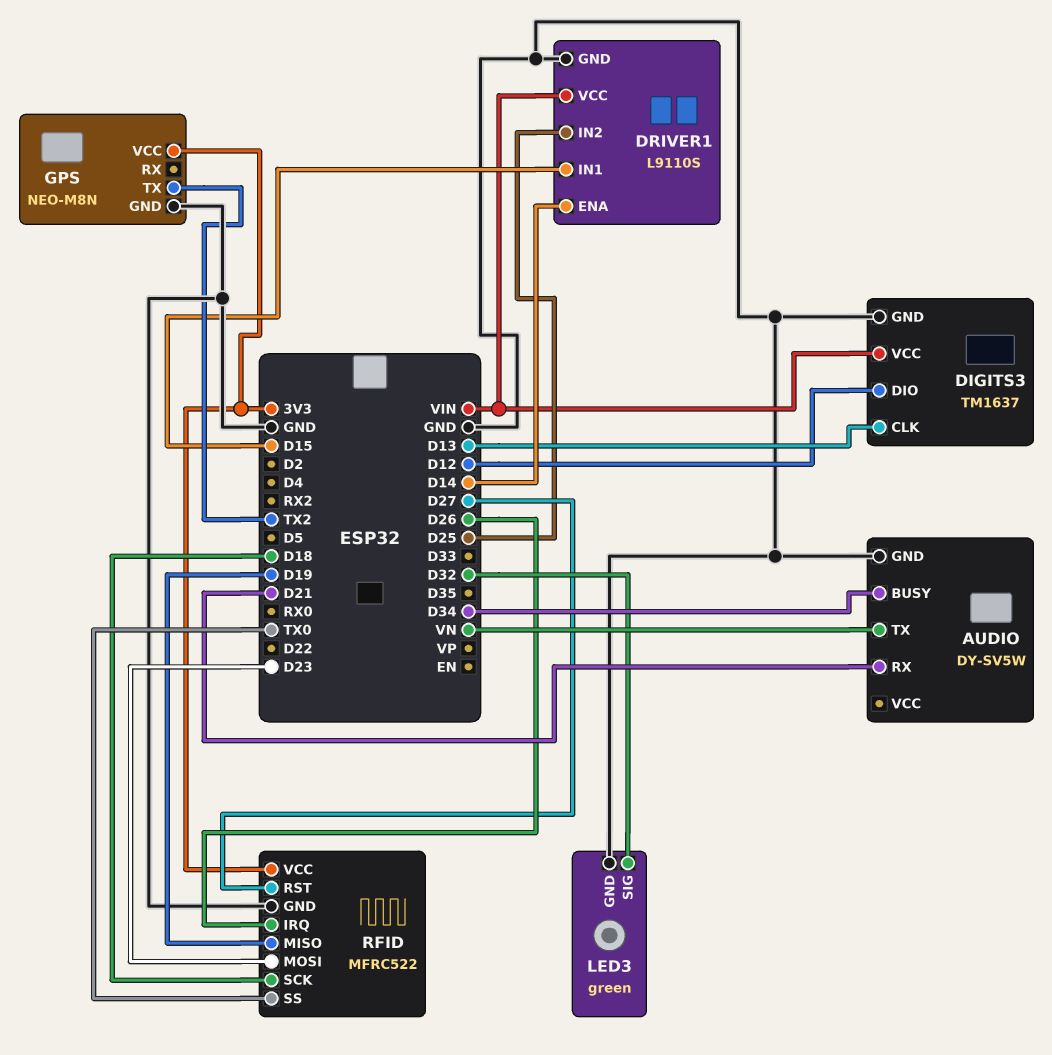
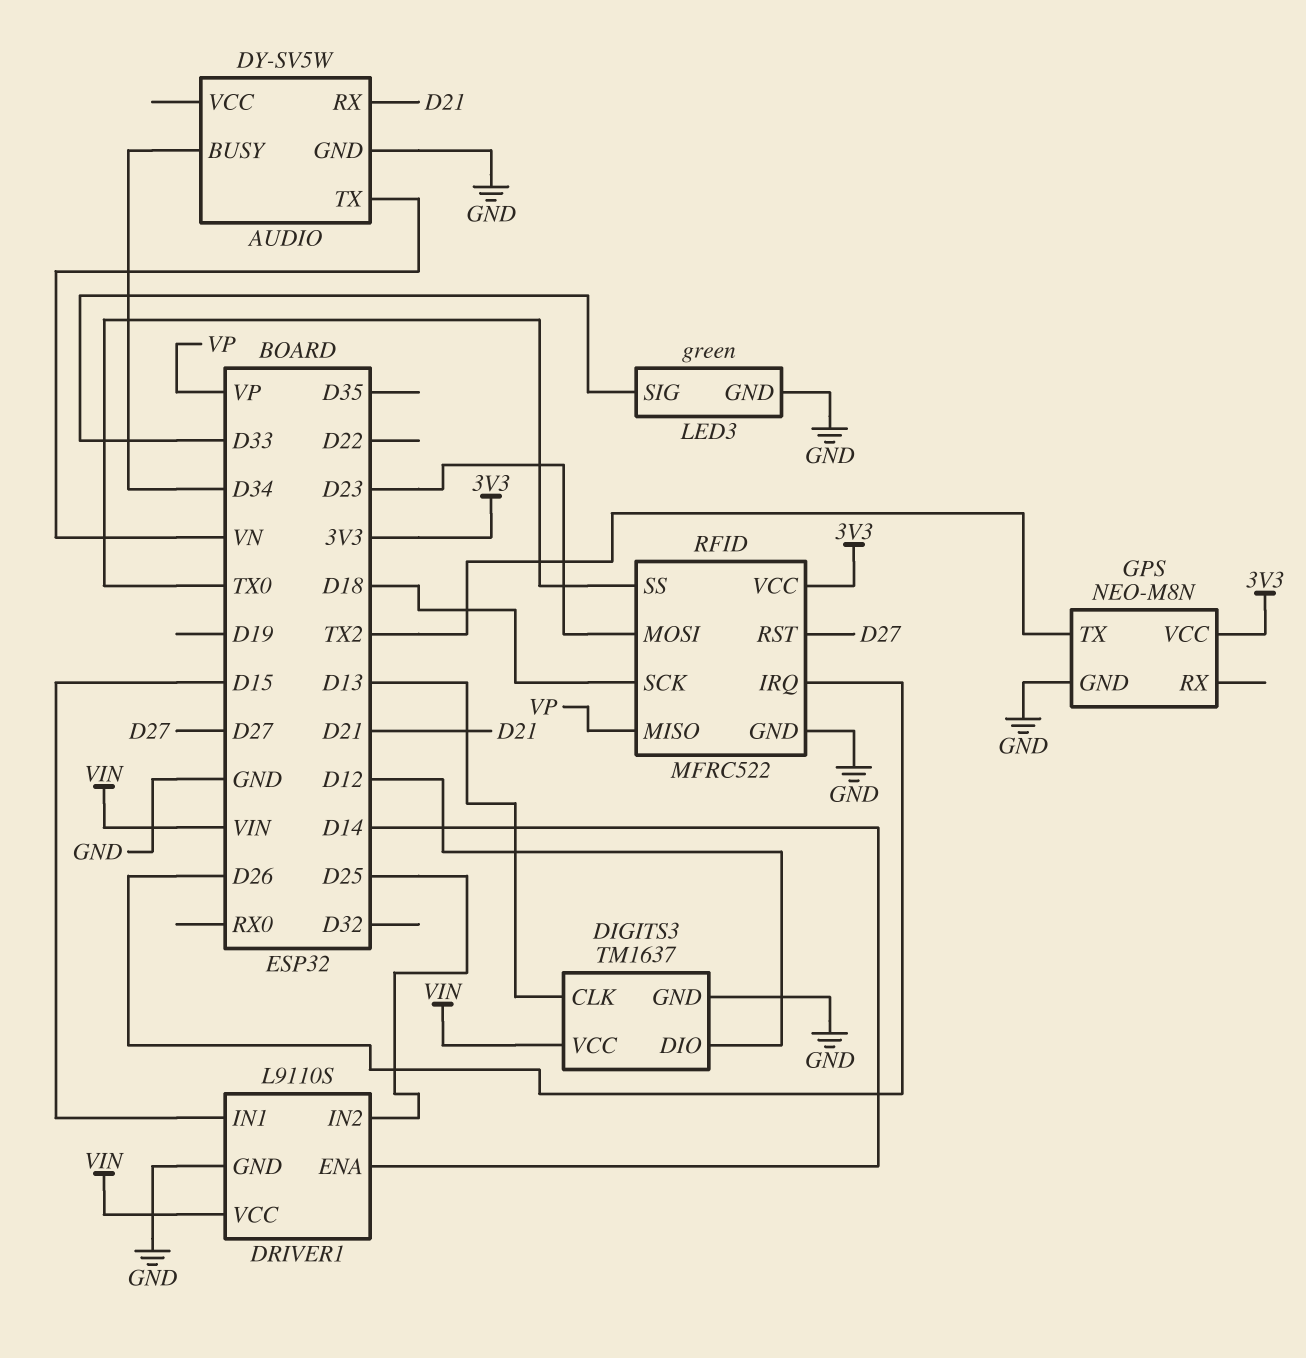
LED3 pin SIG: D32 -> D33
RFID pin MISO: D19 -> VP

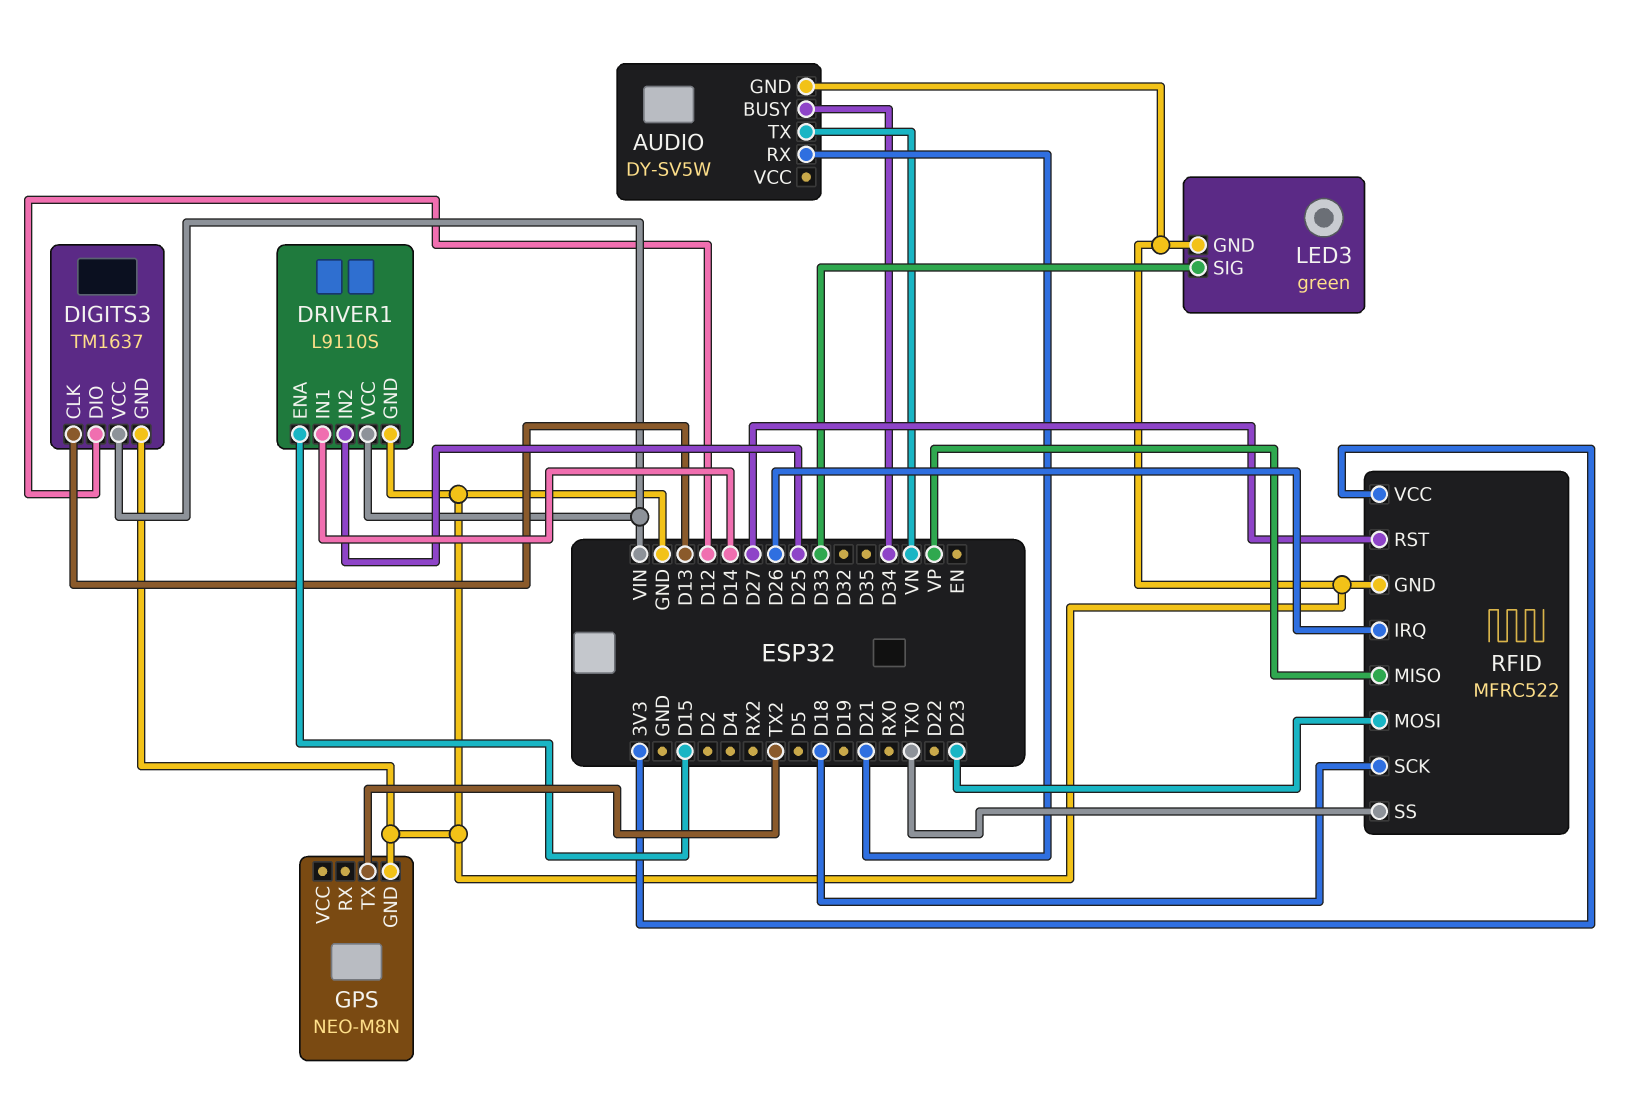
DRIVER1 pin ENA: D14 -> D15
DRIVER1 pin IN1: D15 -> D14
GPS pin VCC: 3V3 -> none

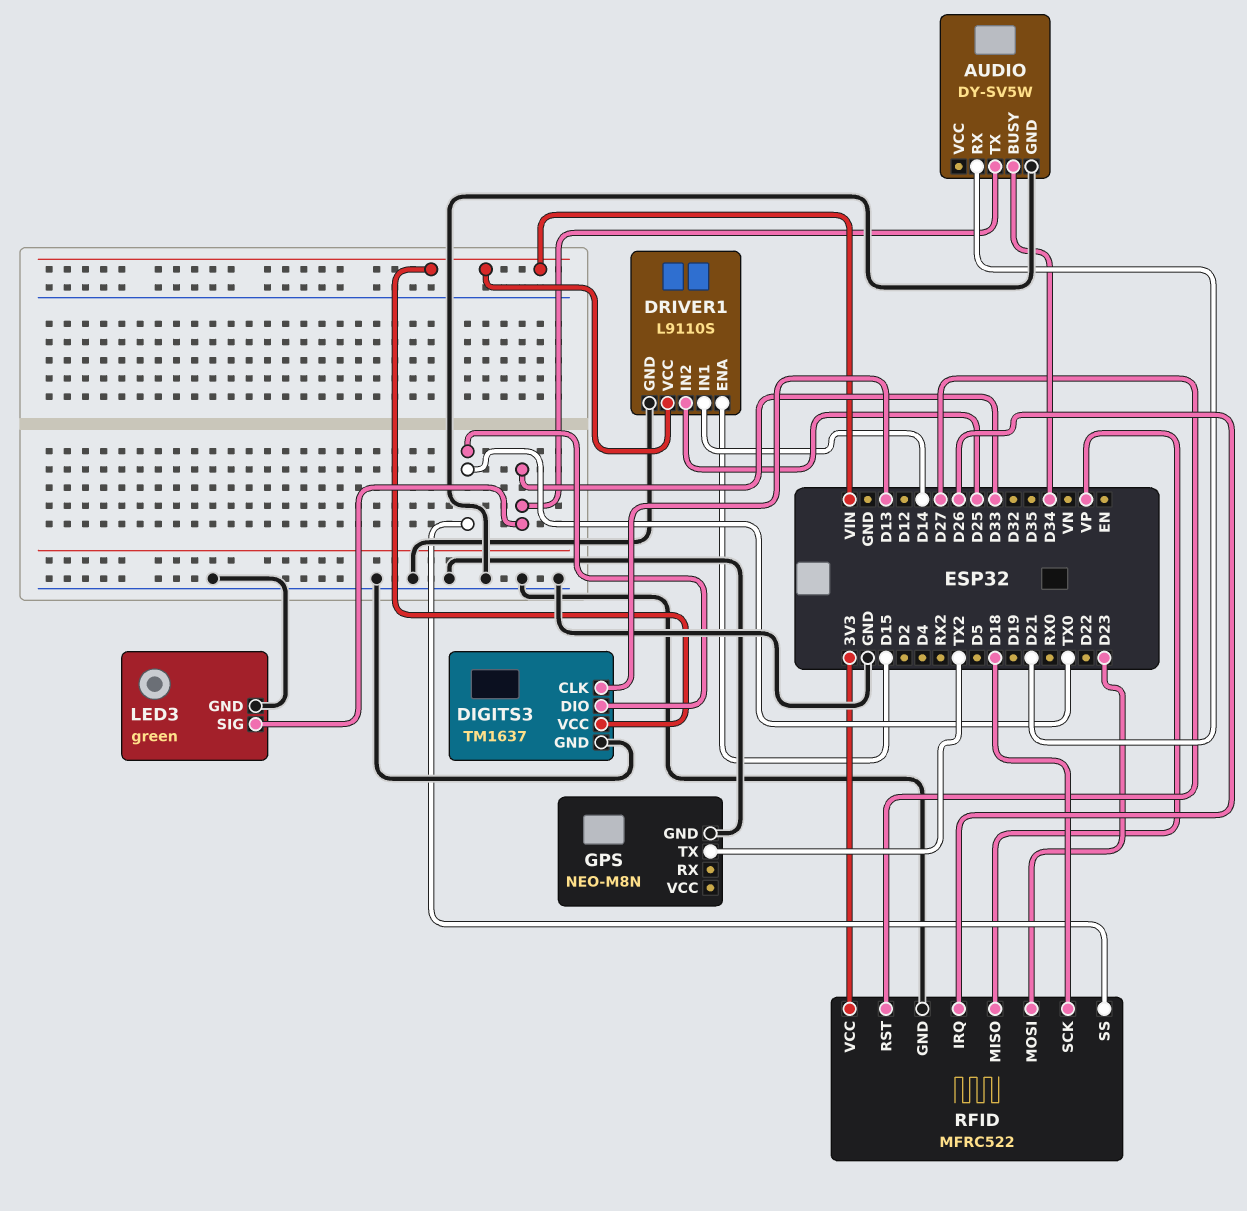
AUDIO pin TX: VN -> D33
DIGITS3 pin DIO: D12 -> TX0

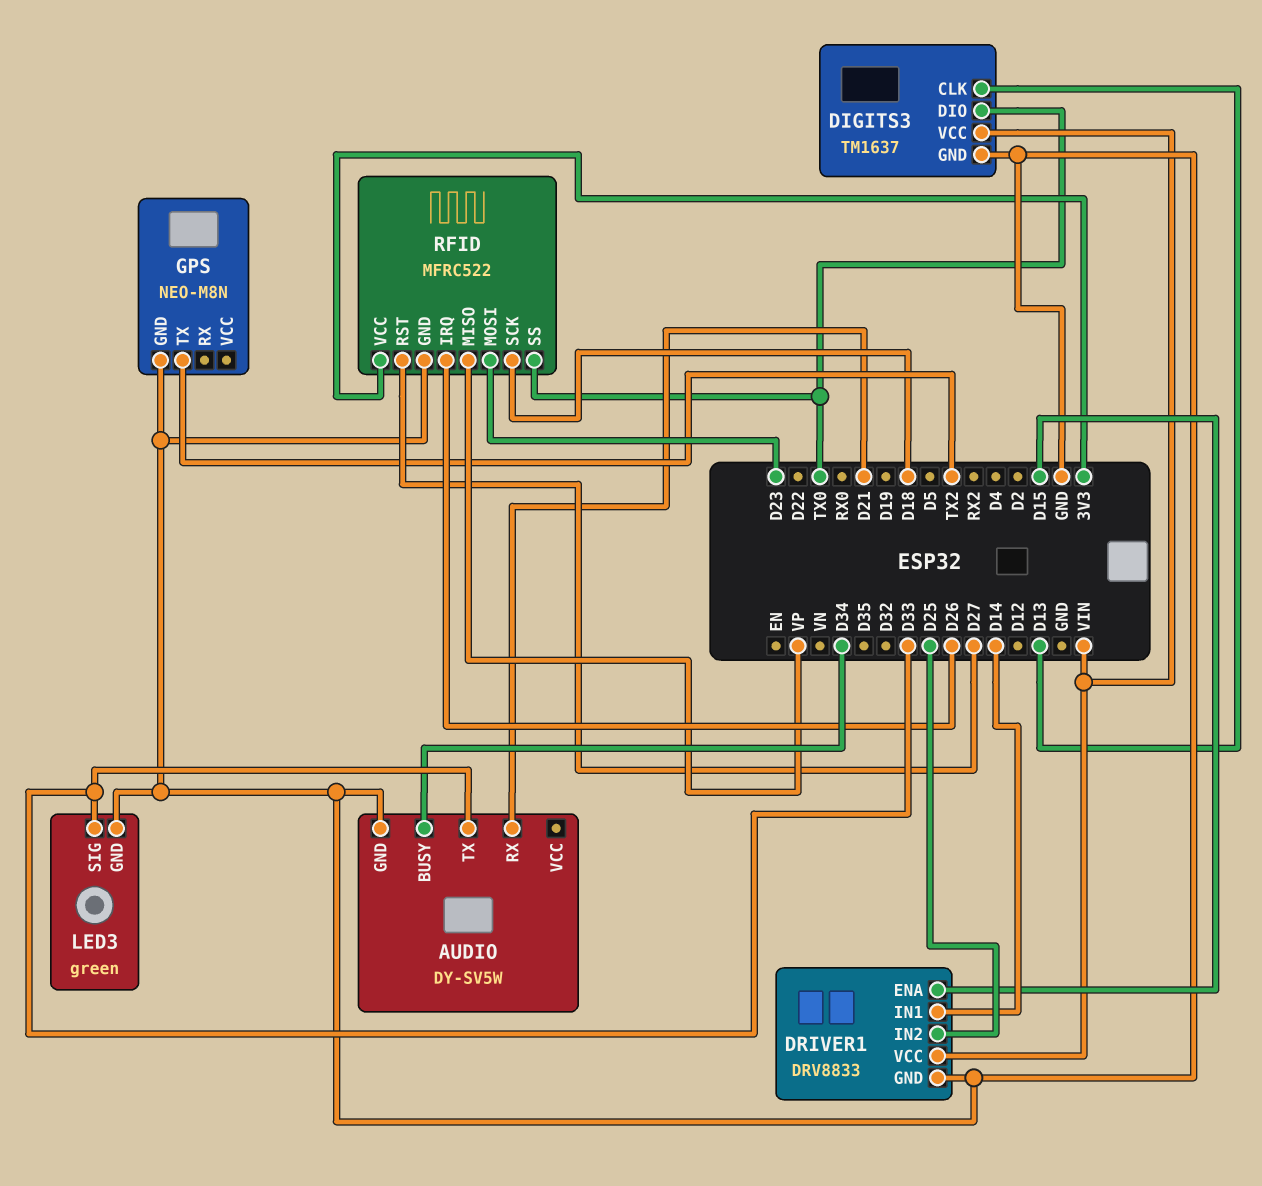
DRIVER1: L9110S -> DRV8833

